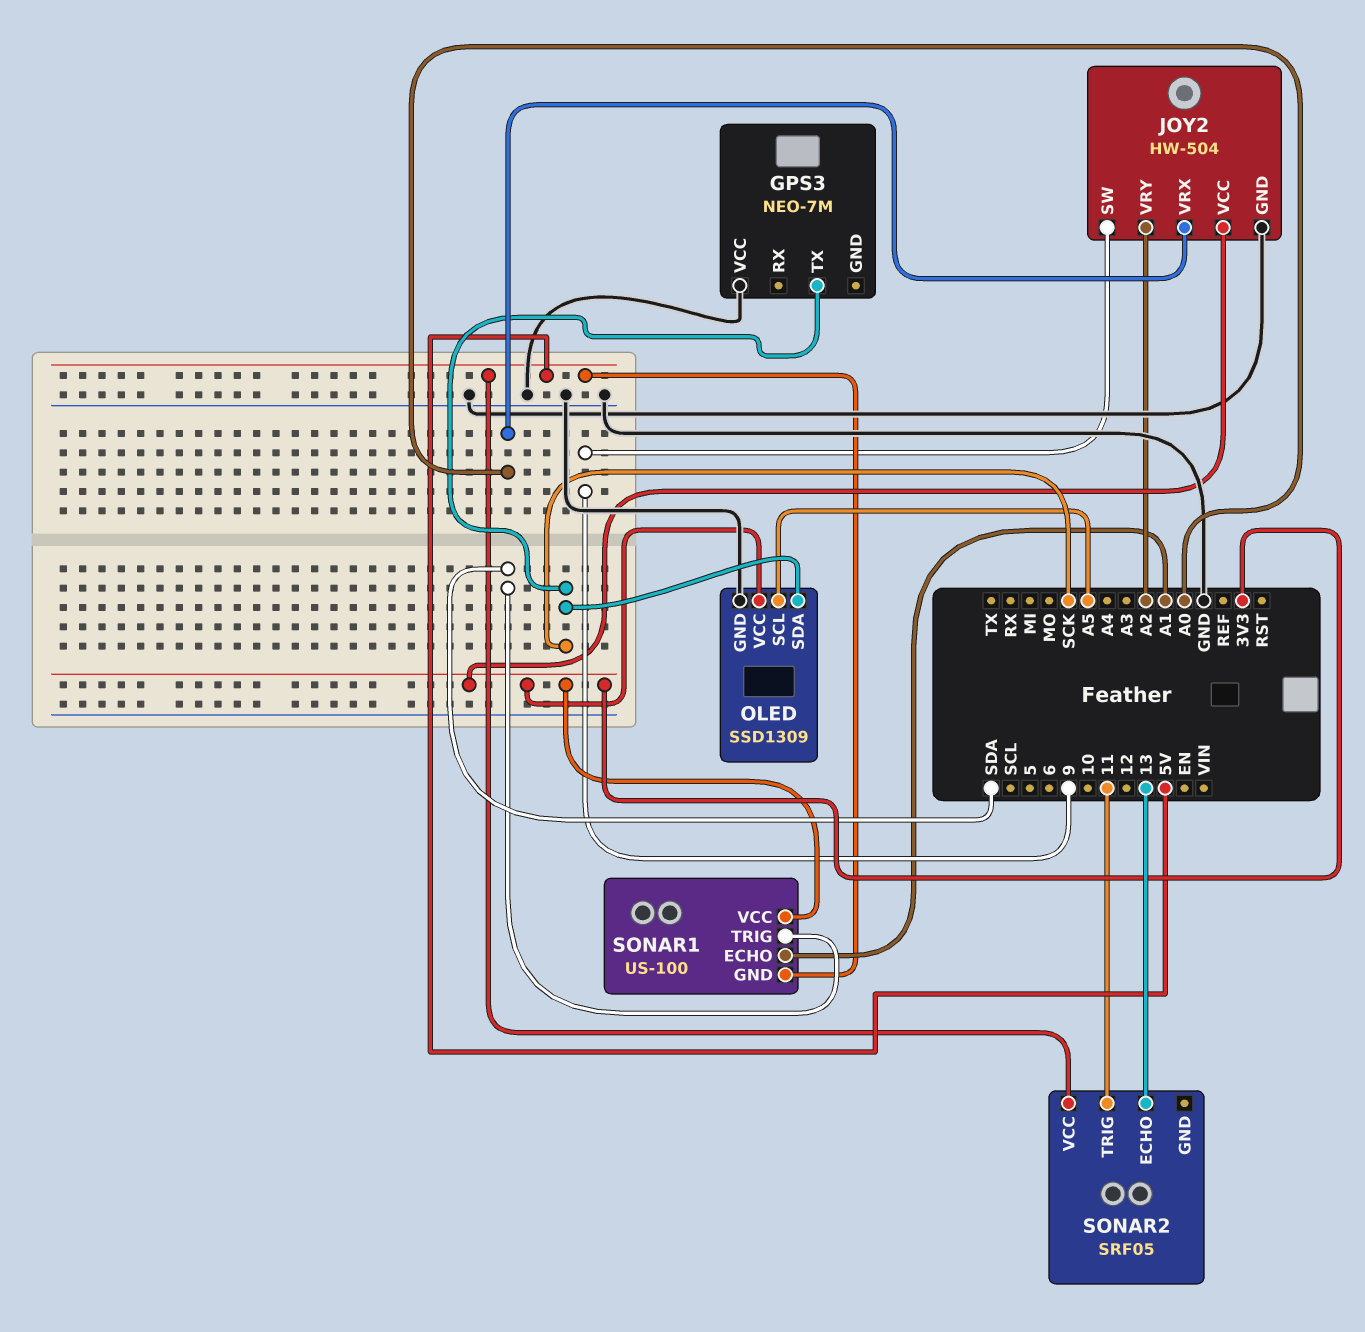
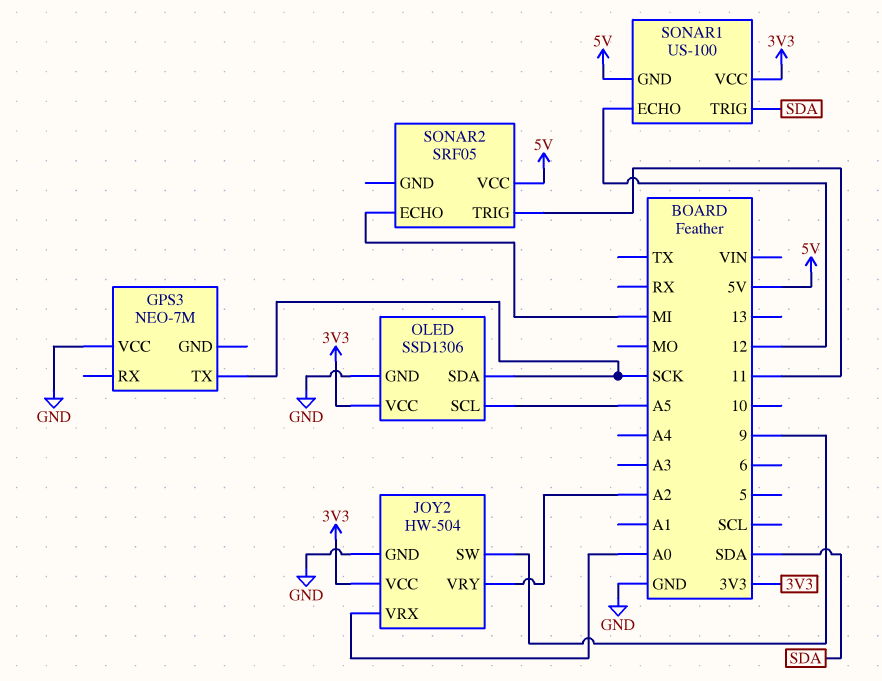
OLED: SSD1309 -> SSD1306
SONAR1 pin ECHO: A1 -> 12
SONAR2 pin ECHO: 13 -> MI

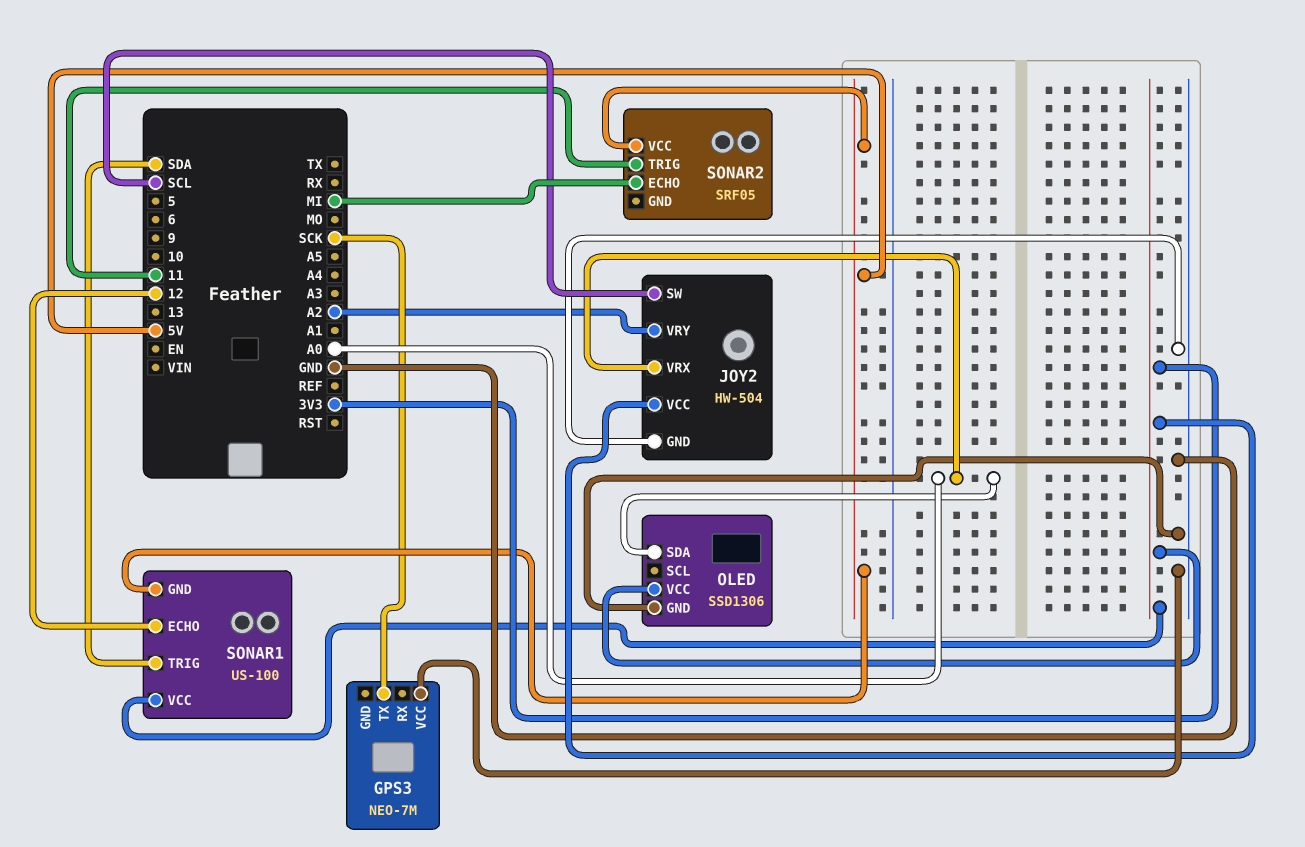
JOY2 pin SW: 9 -> SCL
OLED pin SCL: A5 -> none
OLED pin SDA: SCK -> A0

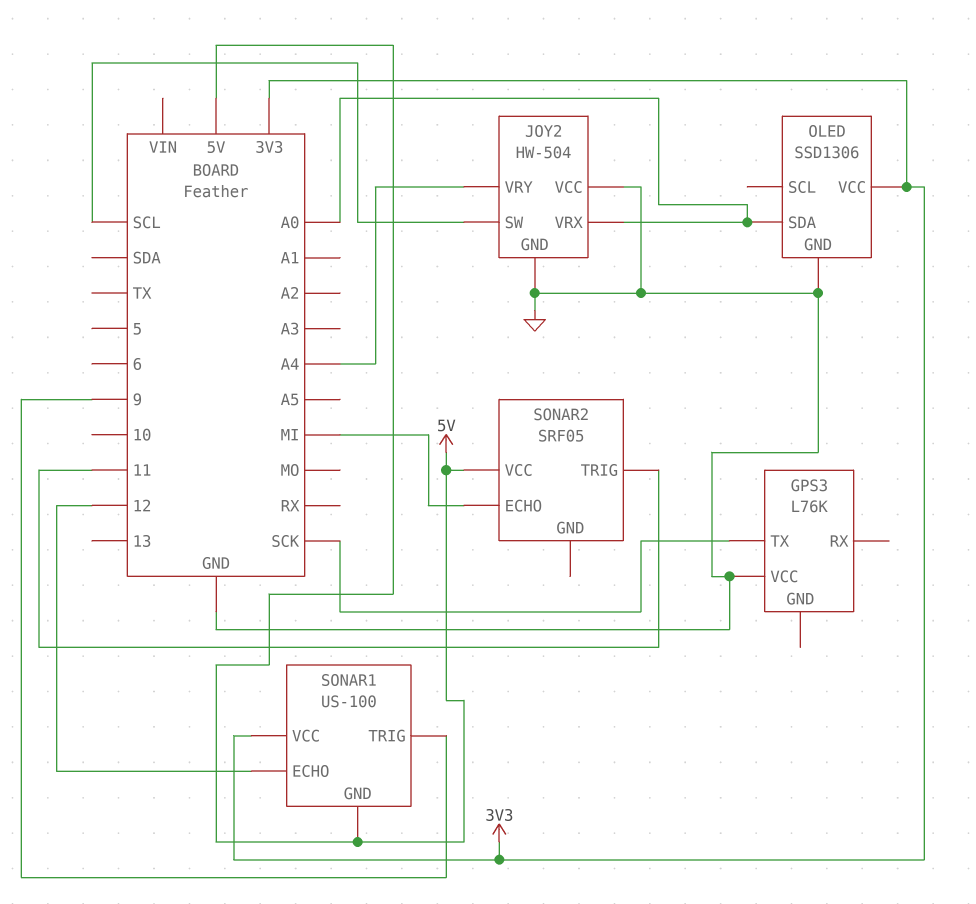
GPS3: NEO-7M -> L76K
JOY2 pin VCC: 3V3 -> GND
JOY2 pin VRY: A2 -> A4
SONAR1 pin TRIG: SDA -> 9

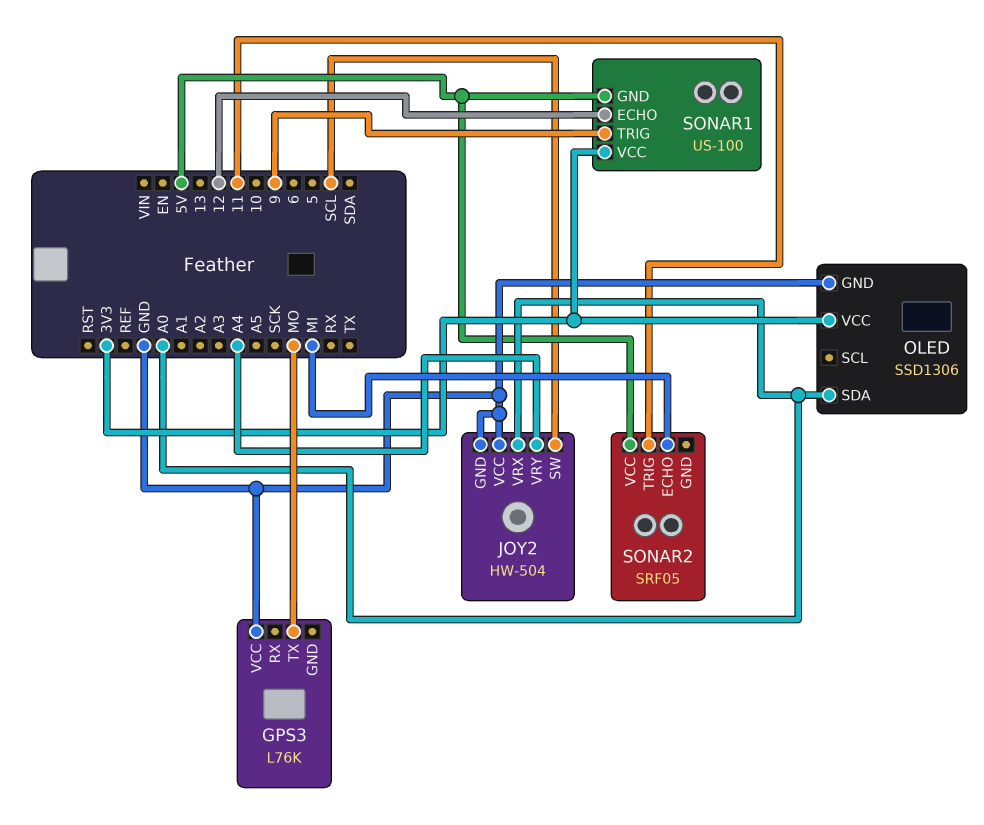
GPS3 pin TX: SCK -> MO

